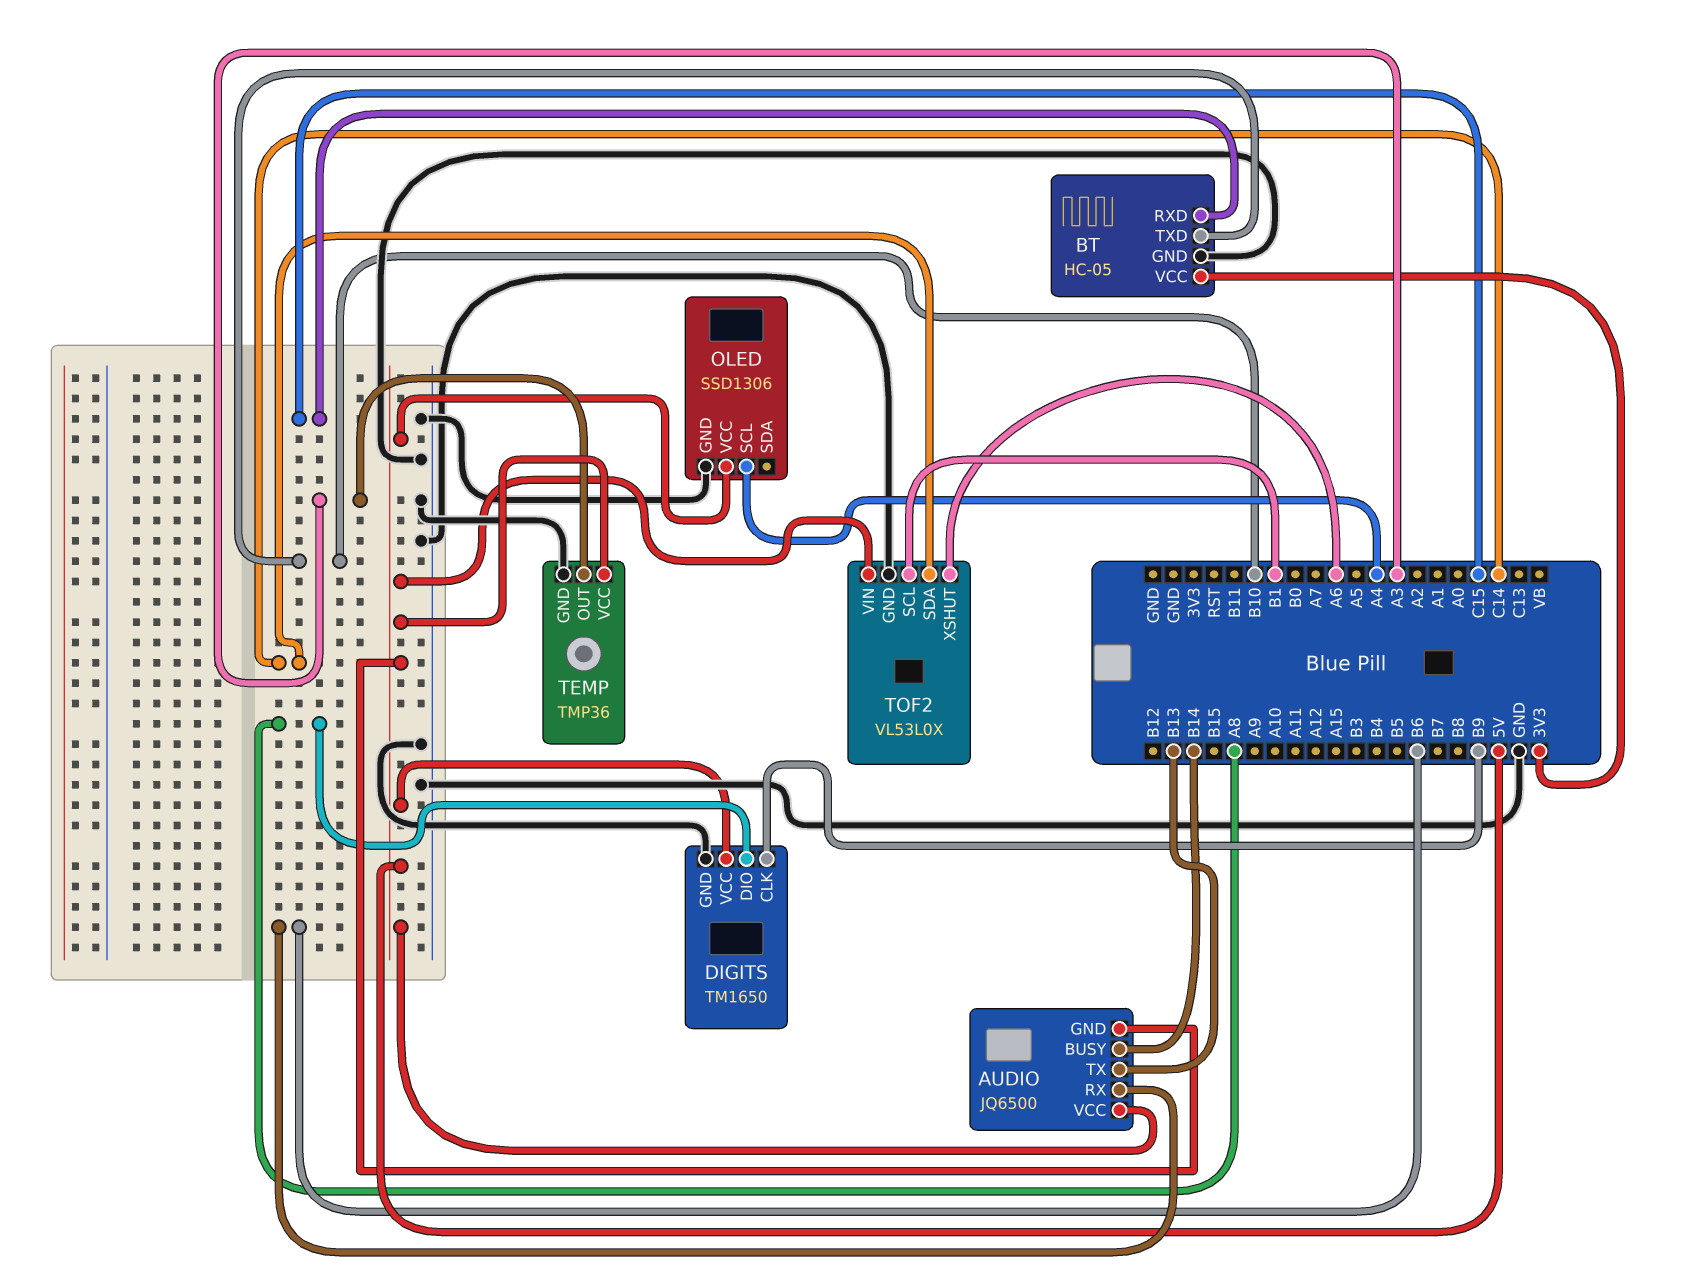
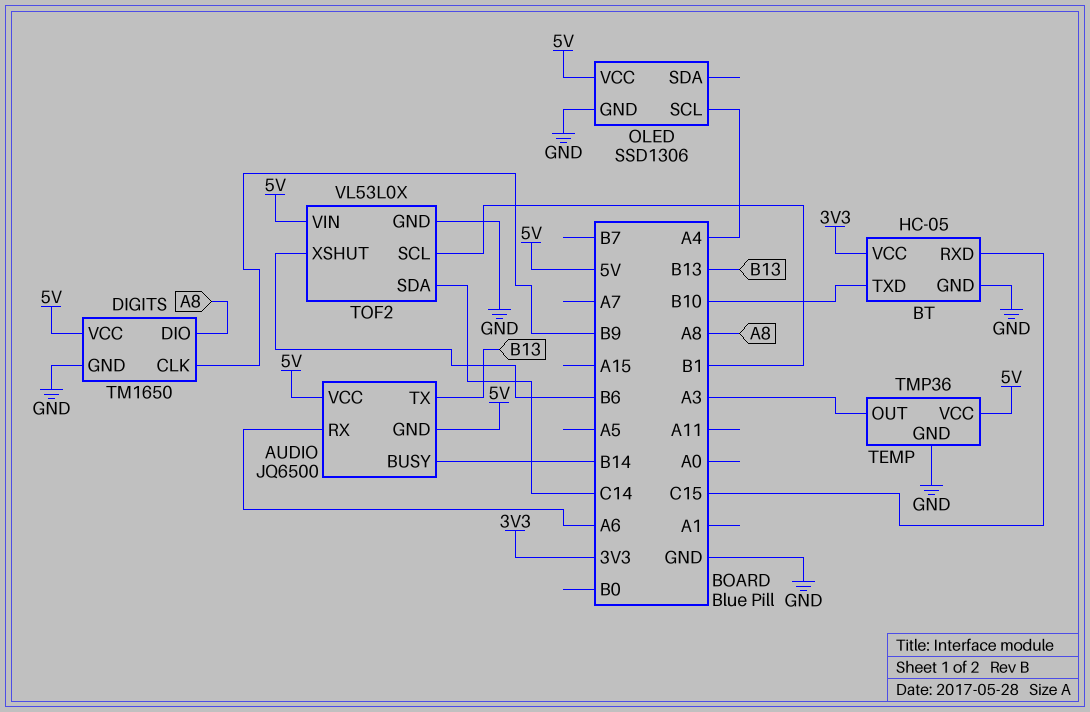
AUDIO pin RX: B6 -> A6
TOF2 pin XSHUT: A6 -> B6

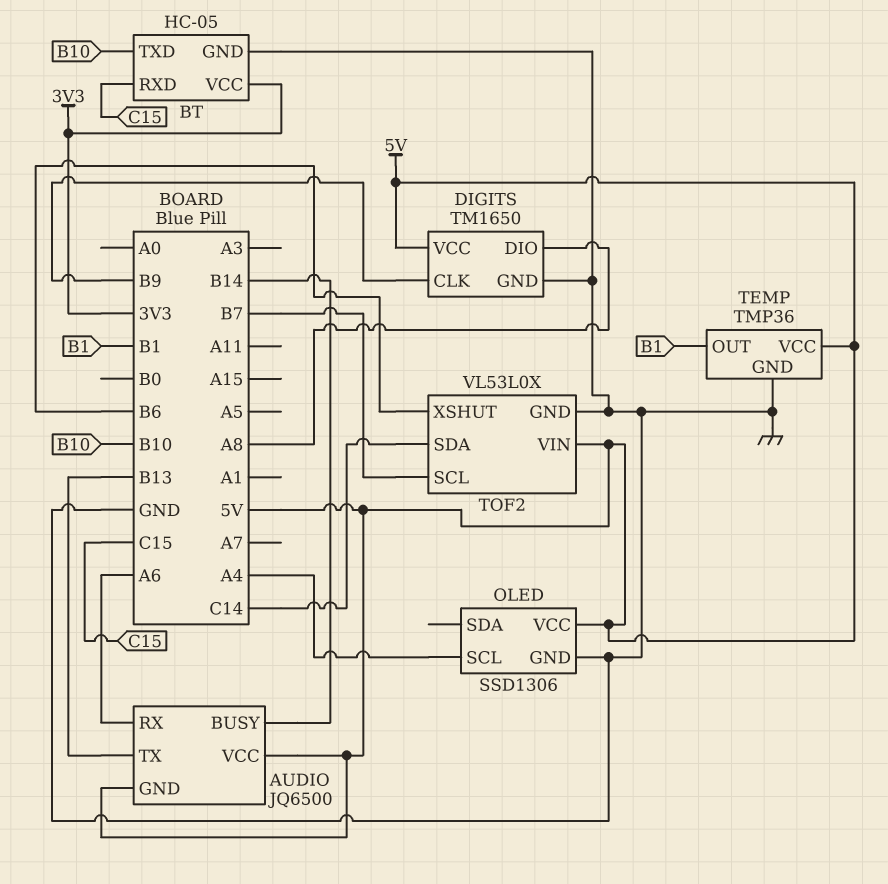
TEMP pin OUT: A3 -> B1
TOF2 pin SCL: B1 -> B7

